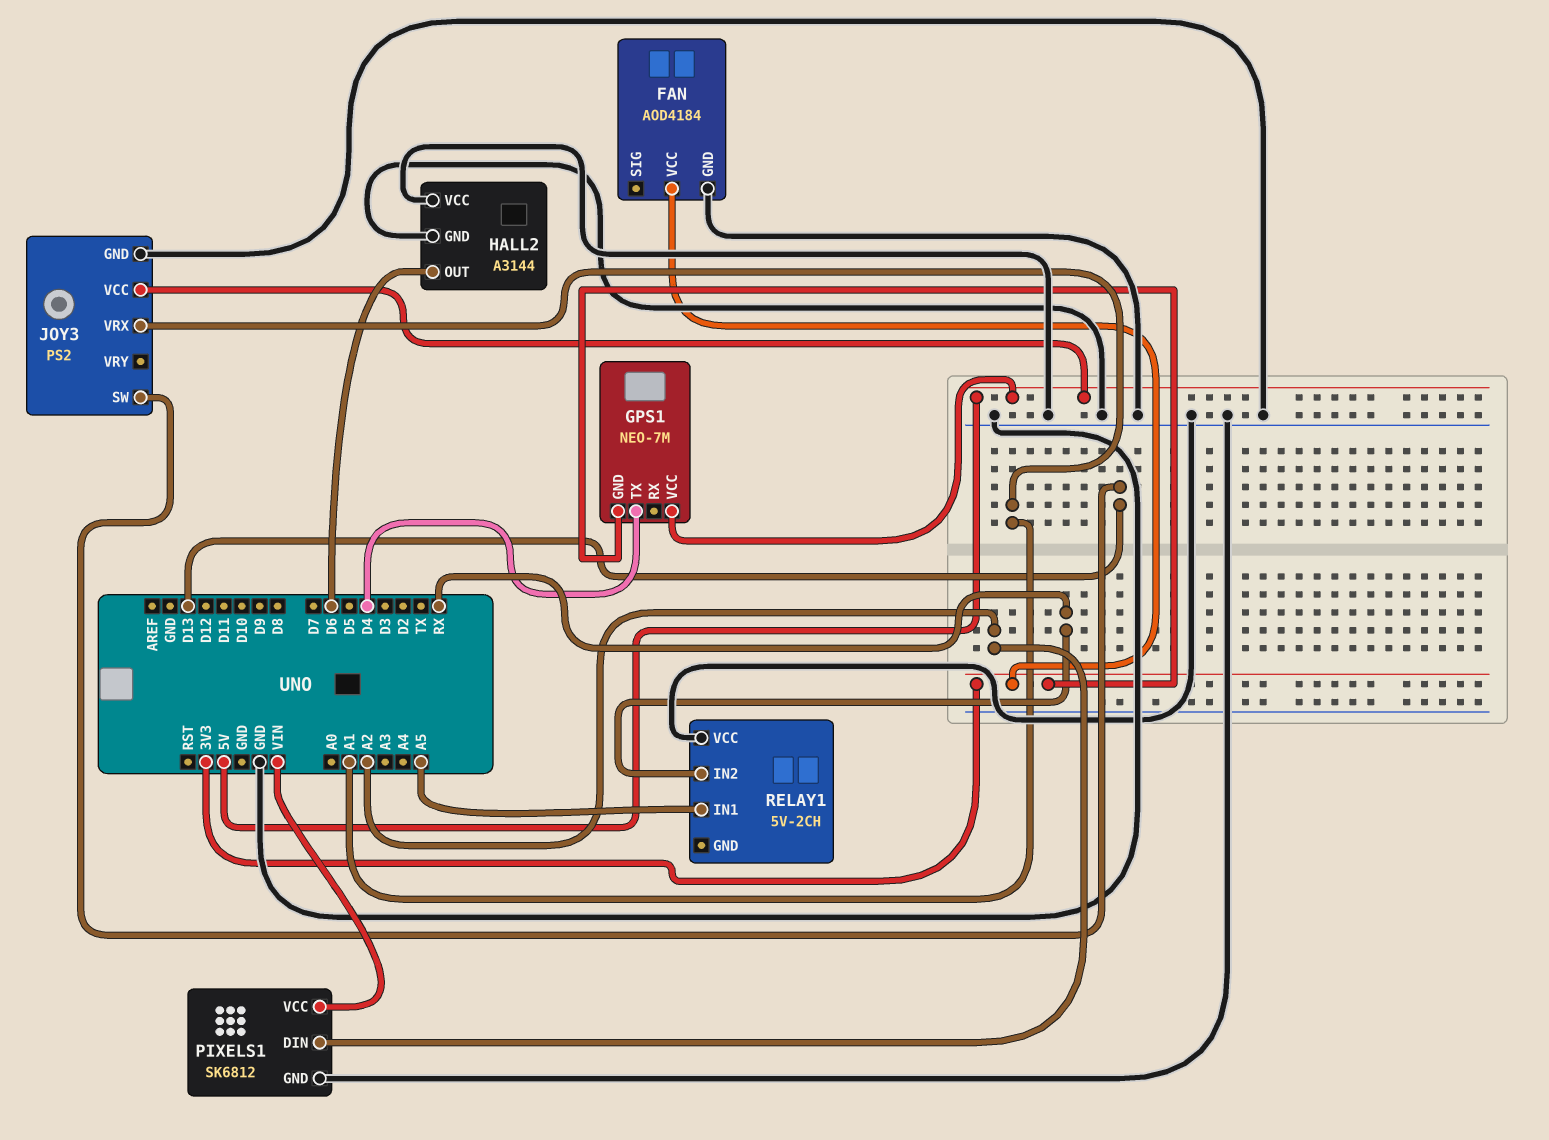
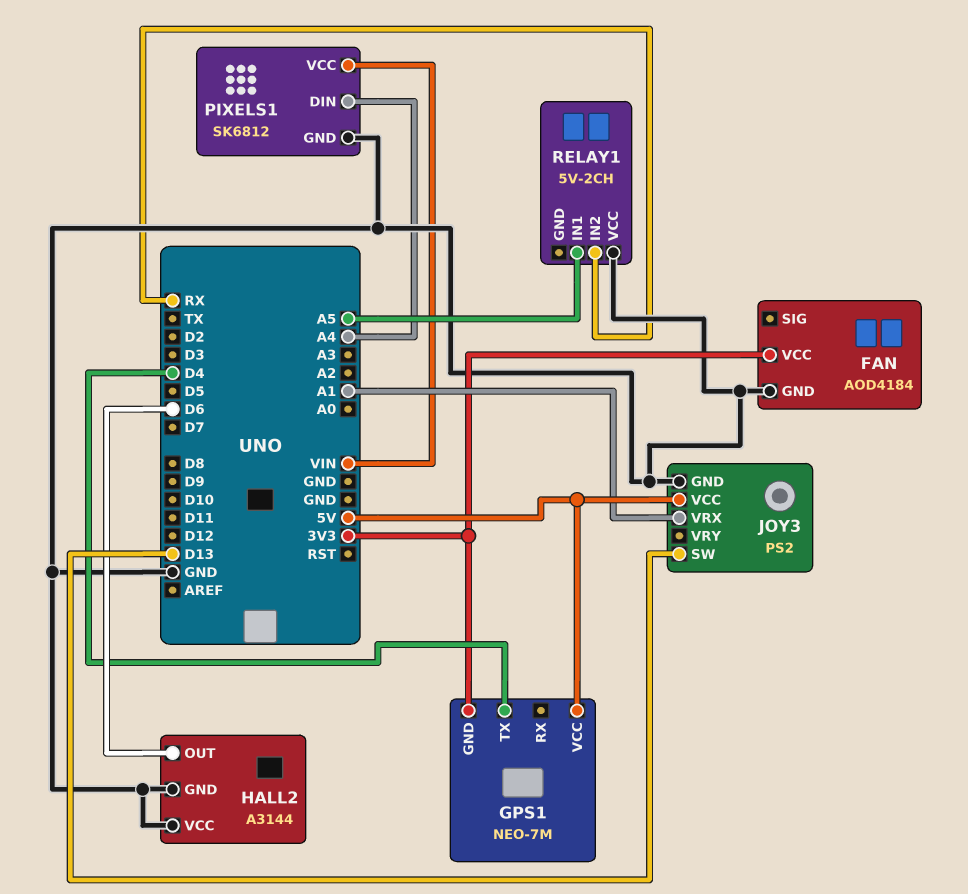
PIXELS1 pin DIN: A2 -> A4

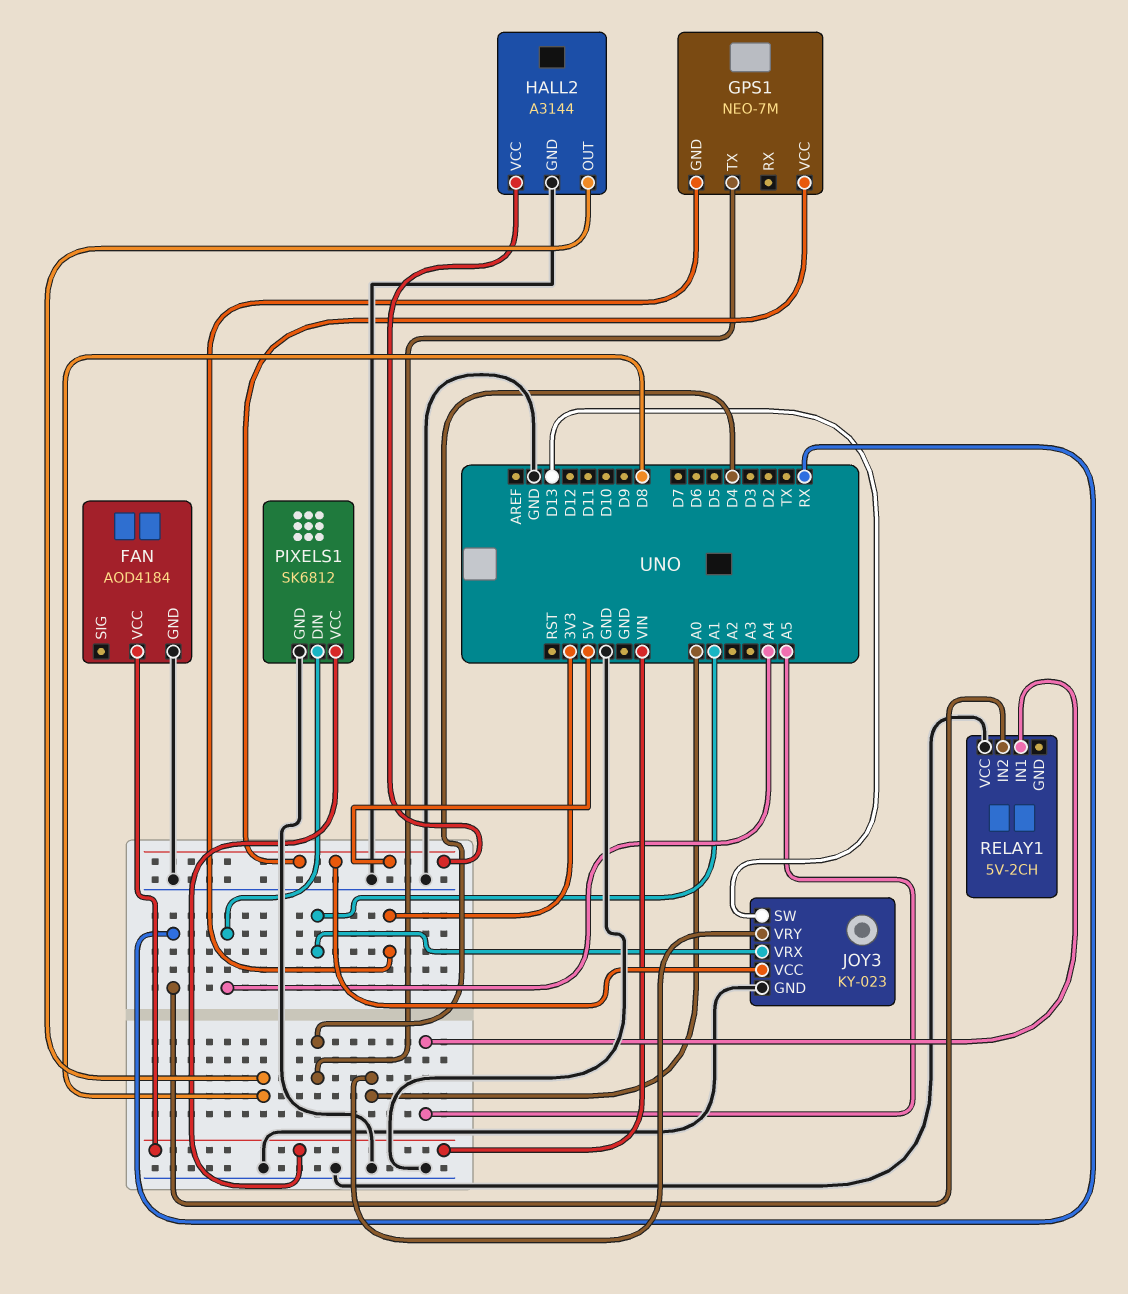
FAN pin VCC: 3V3 -> VIN
HALL2 pin OUT: D6 -> D8
HALL2 pin VCC: GND -> 5V
JOY3: PS2 -> KY-023
JOY3 pin VRY: none -> A0

